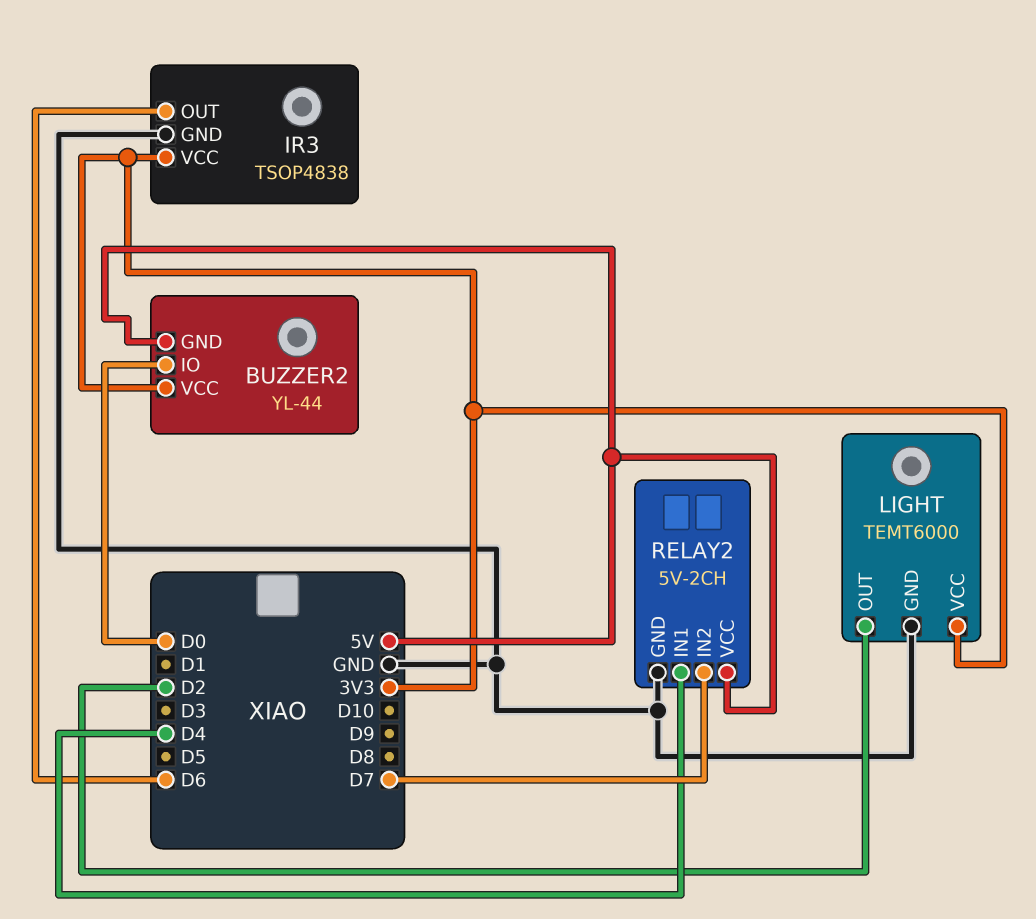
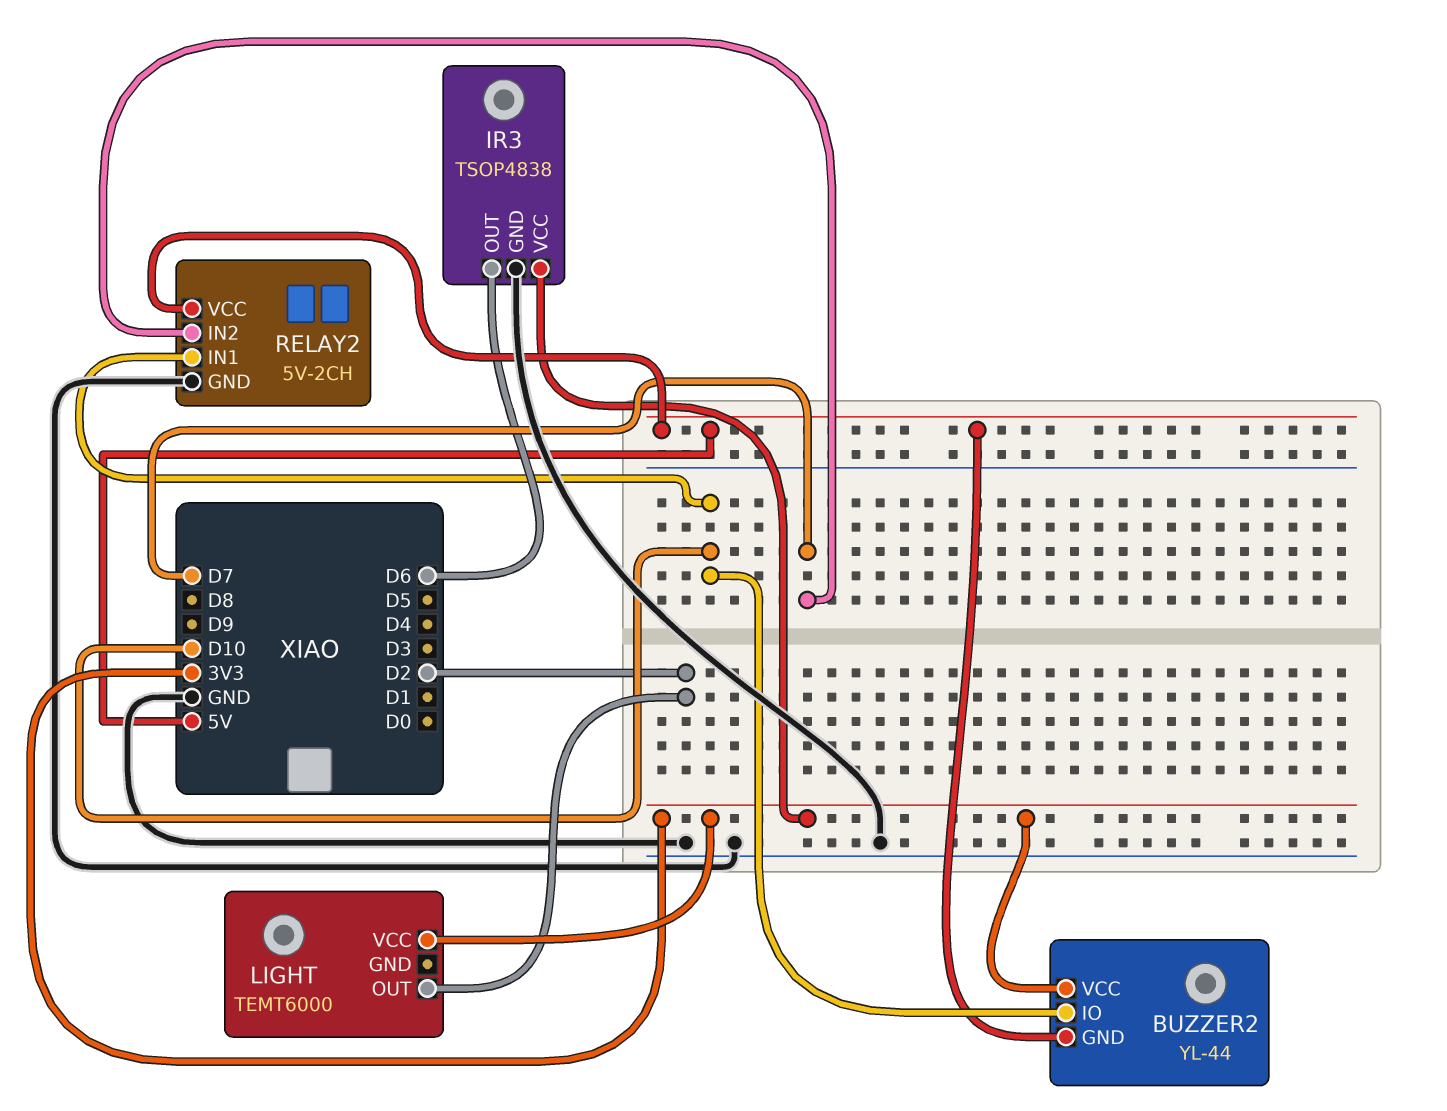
BUZZER2 pin IO: D0 -> D10
LIGHT pin GND: GND -> none
RELAY2 pin IN1: D4 -> D10

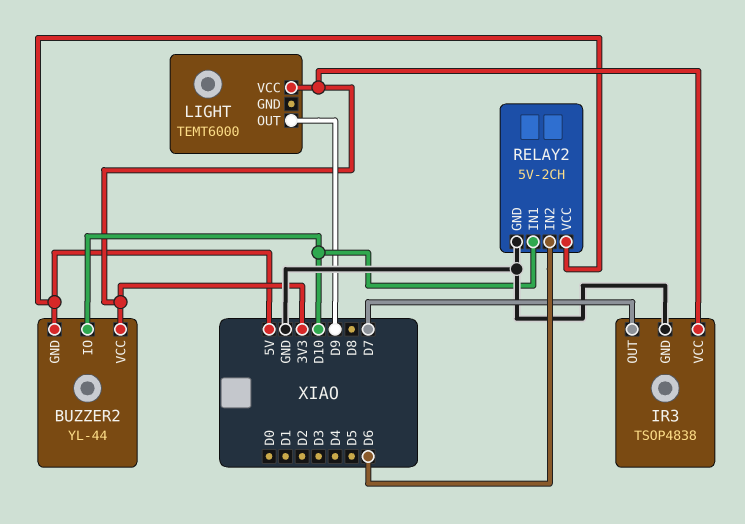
IR3 pin OUT: D6 -> D7
LIGHT pin OUT: D2 -> D9
RELAY2 pin IN2: D7 -> D6

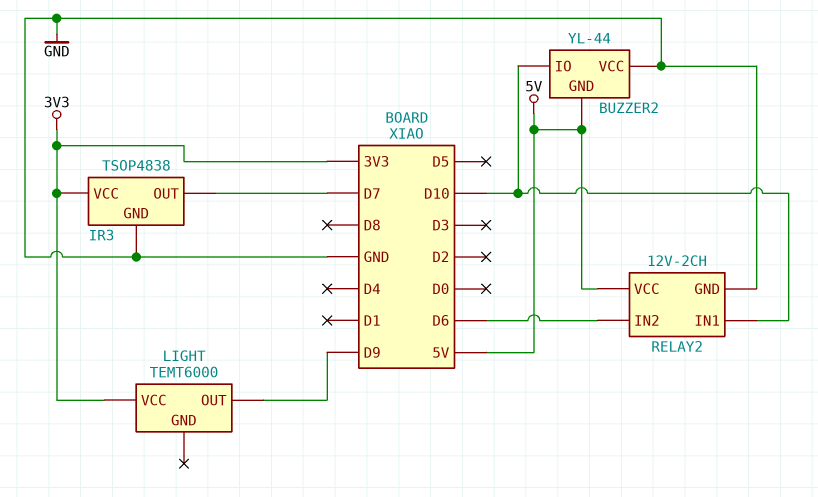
BUZZER2 pin VCC: 3V3 -> GND
RELAY2: 5V-2CH -> 12V-2CH

